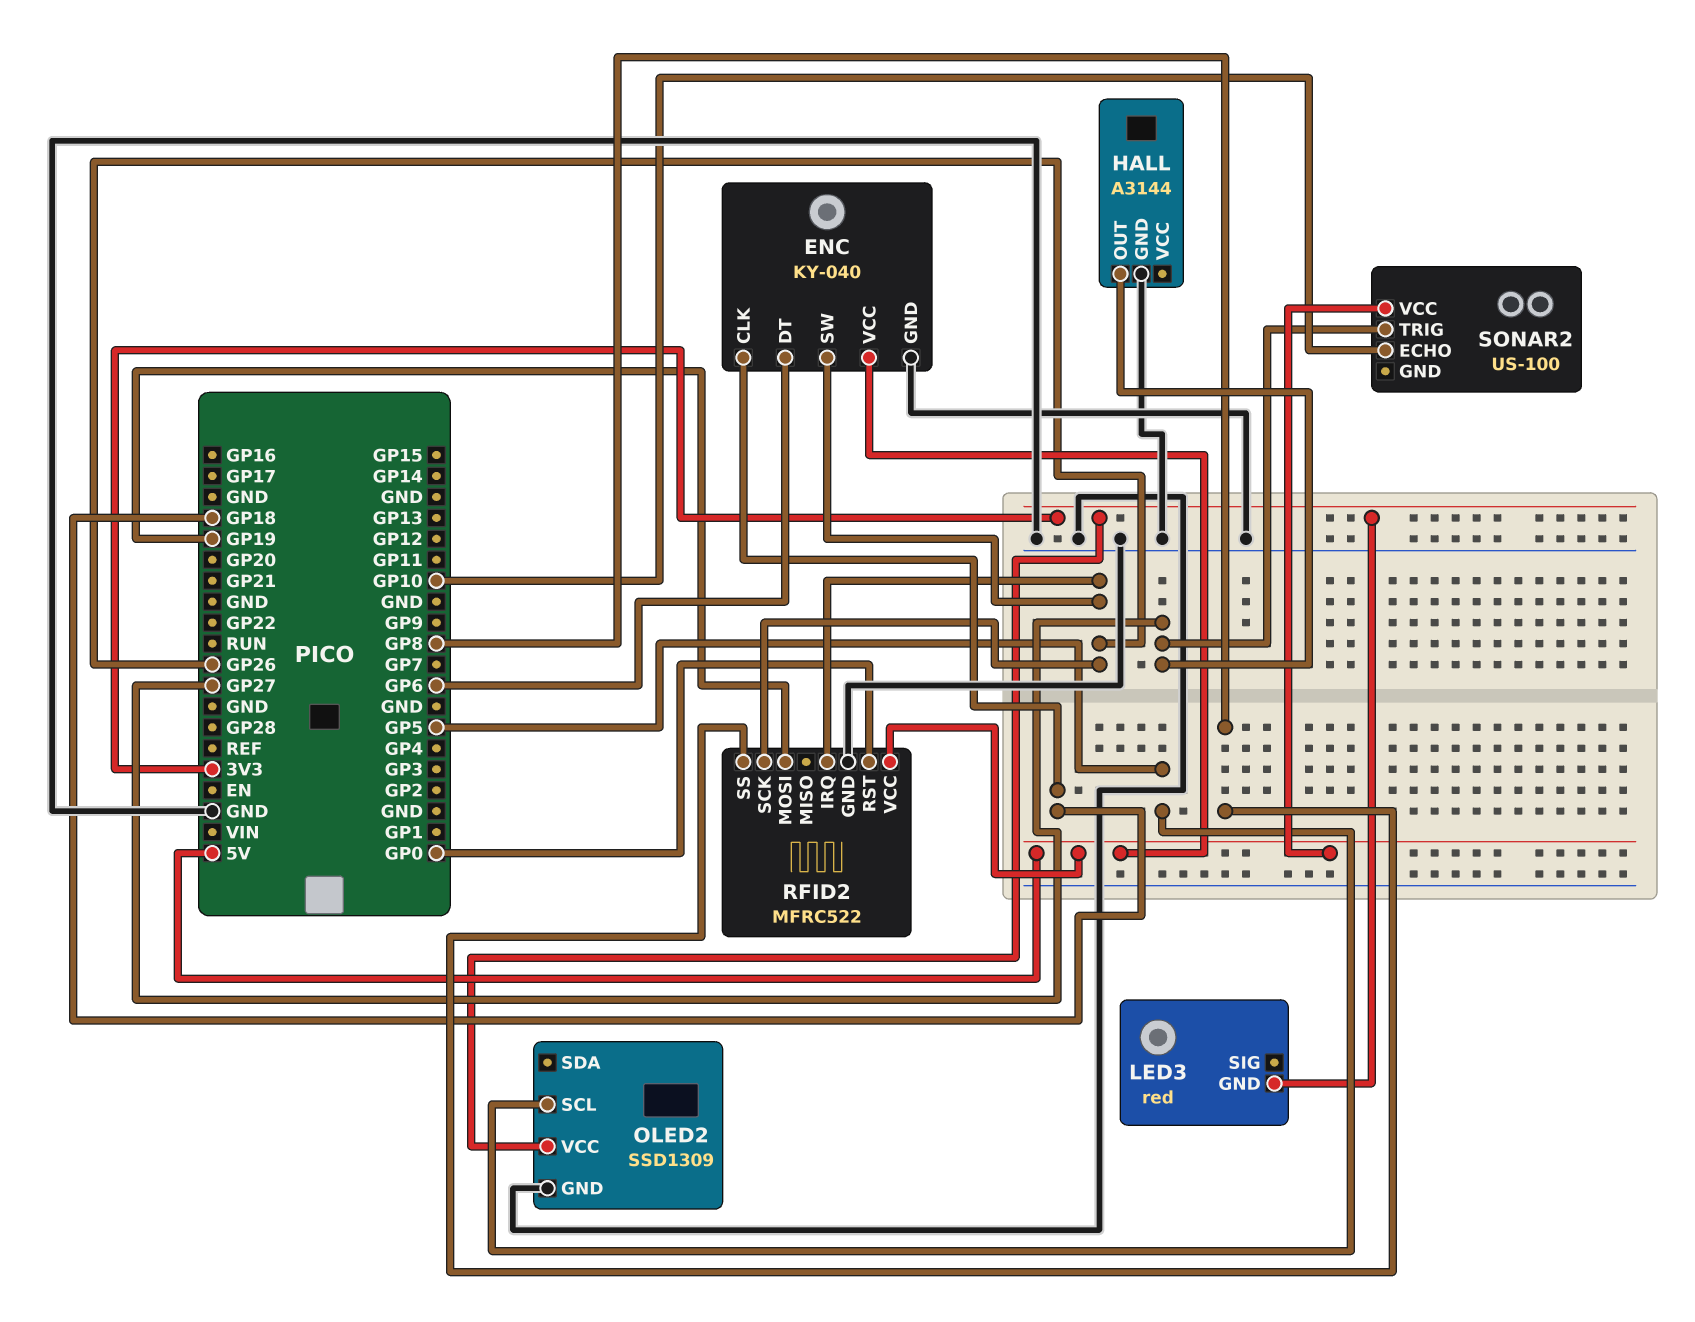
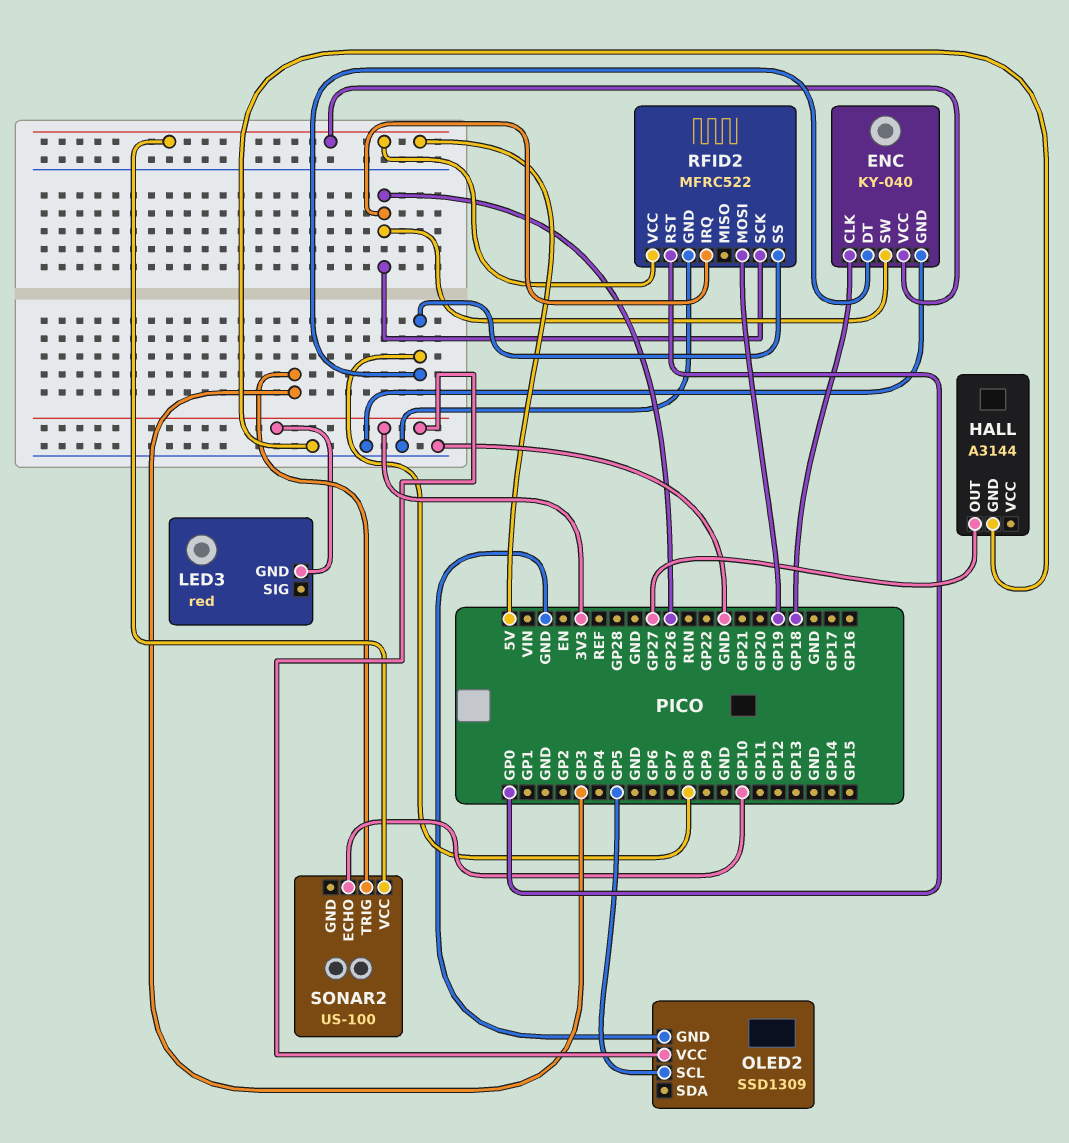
ENC pin DT: GP6 -> GP8
SONAR2 pin TRIG: GP27 -> GP3

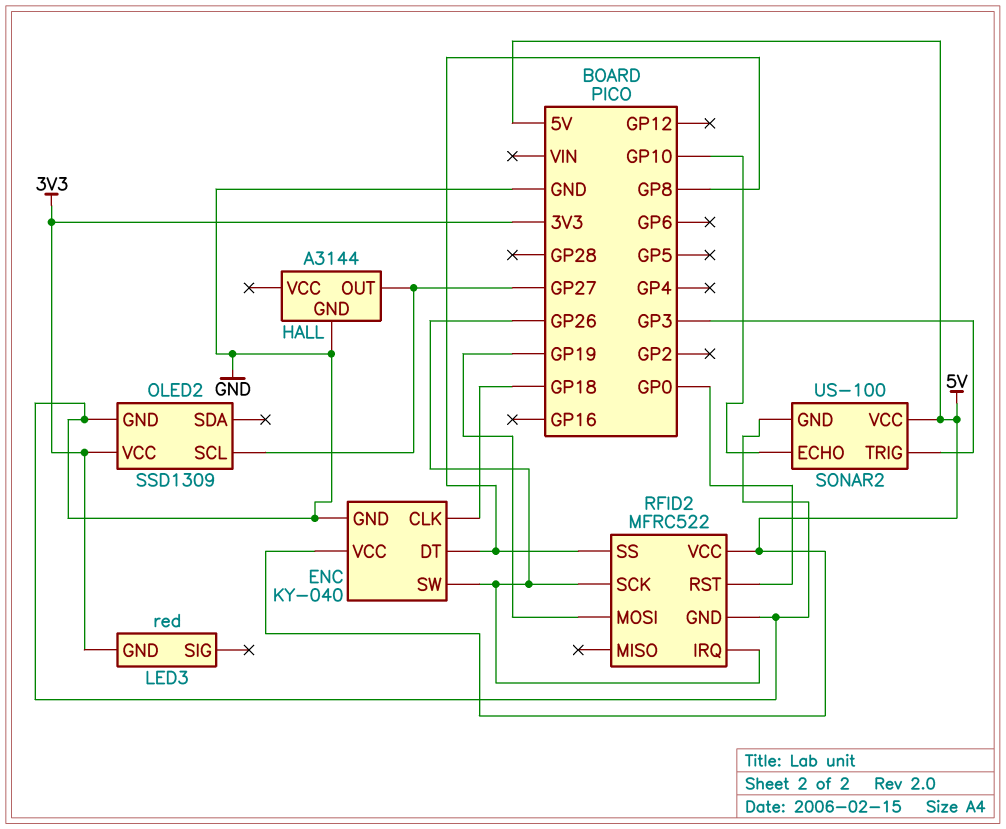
OLED2 pin SCL: GP5 -> GP27
SONAR2 pin GND: none -> GND

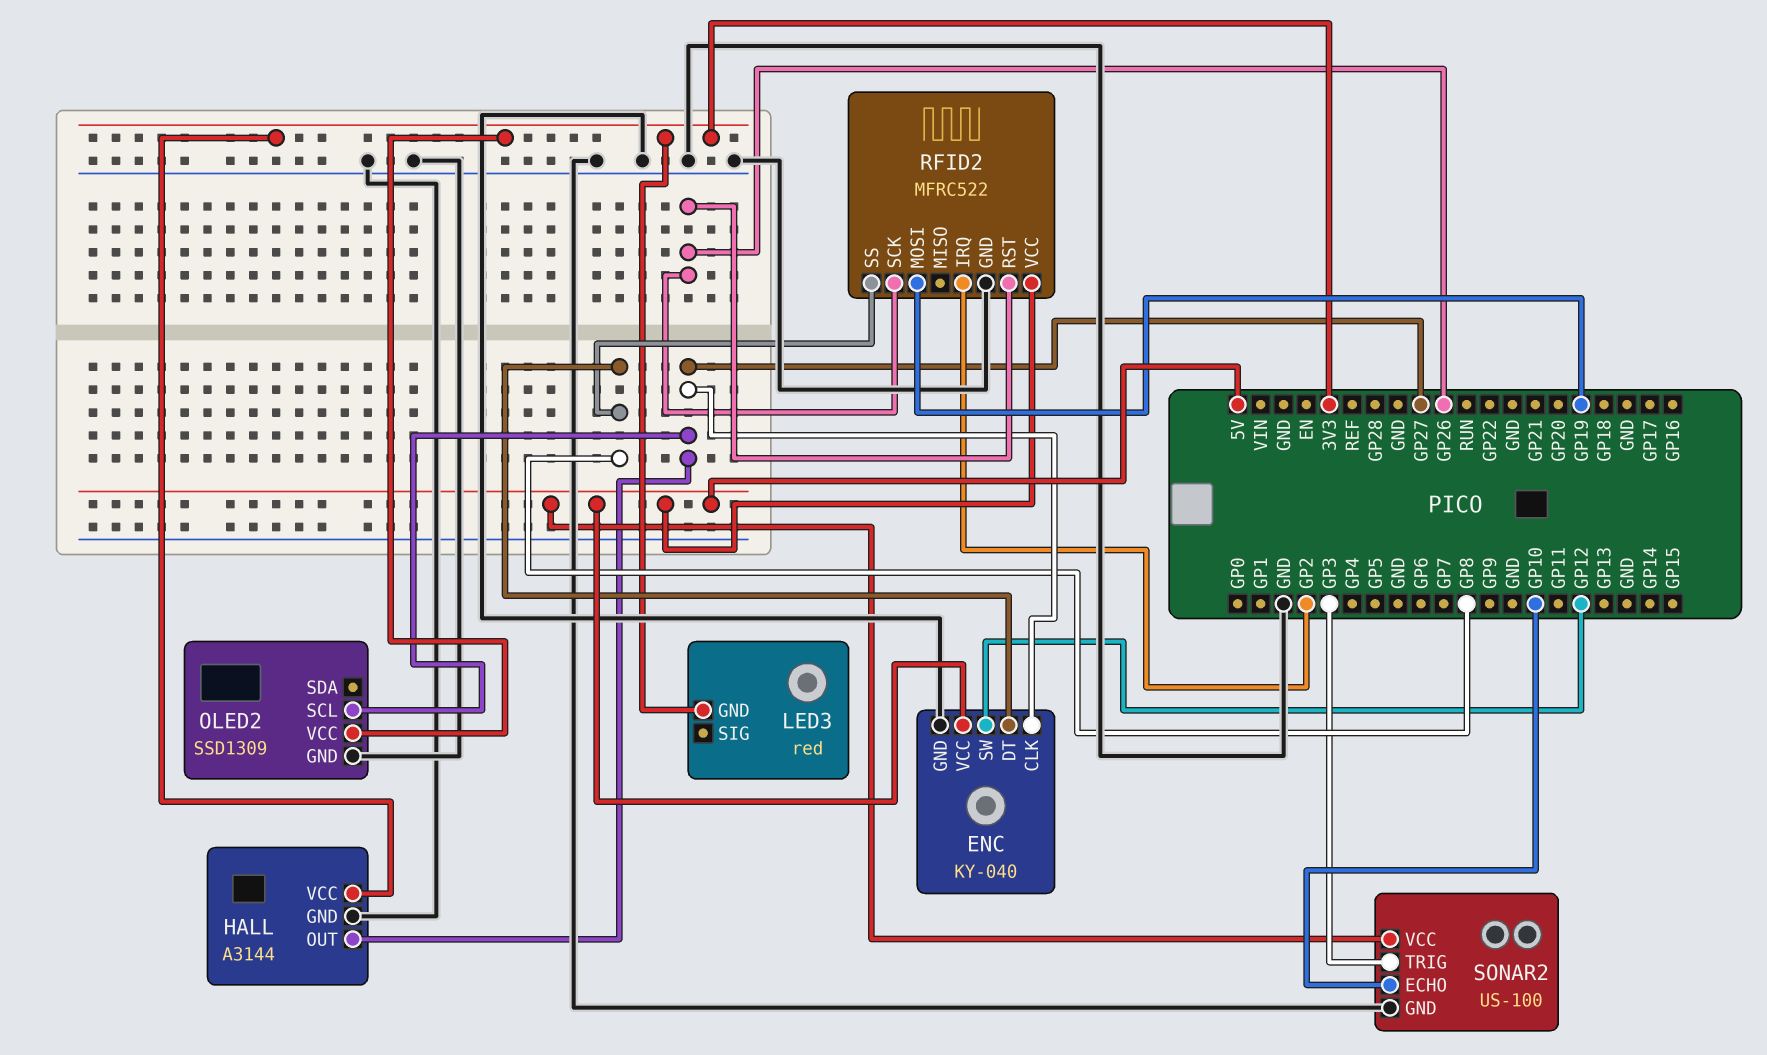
ENC pin CLK: GP18 -> GP27
ENC pin SW: GP26 -> GP12
HALL pin VCC: none -> 3V3
RFID2 pin IRQ: GP26 -> GP2
RFID2 pin RST: GP0 -> GP26

